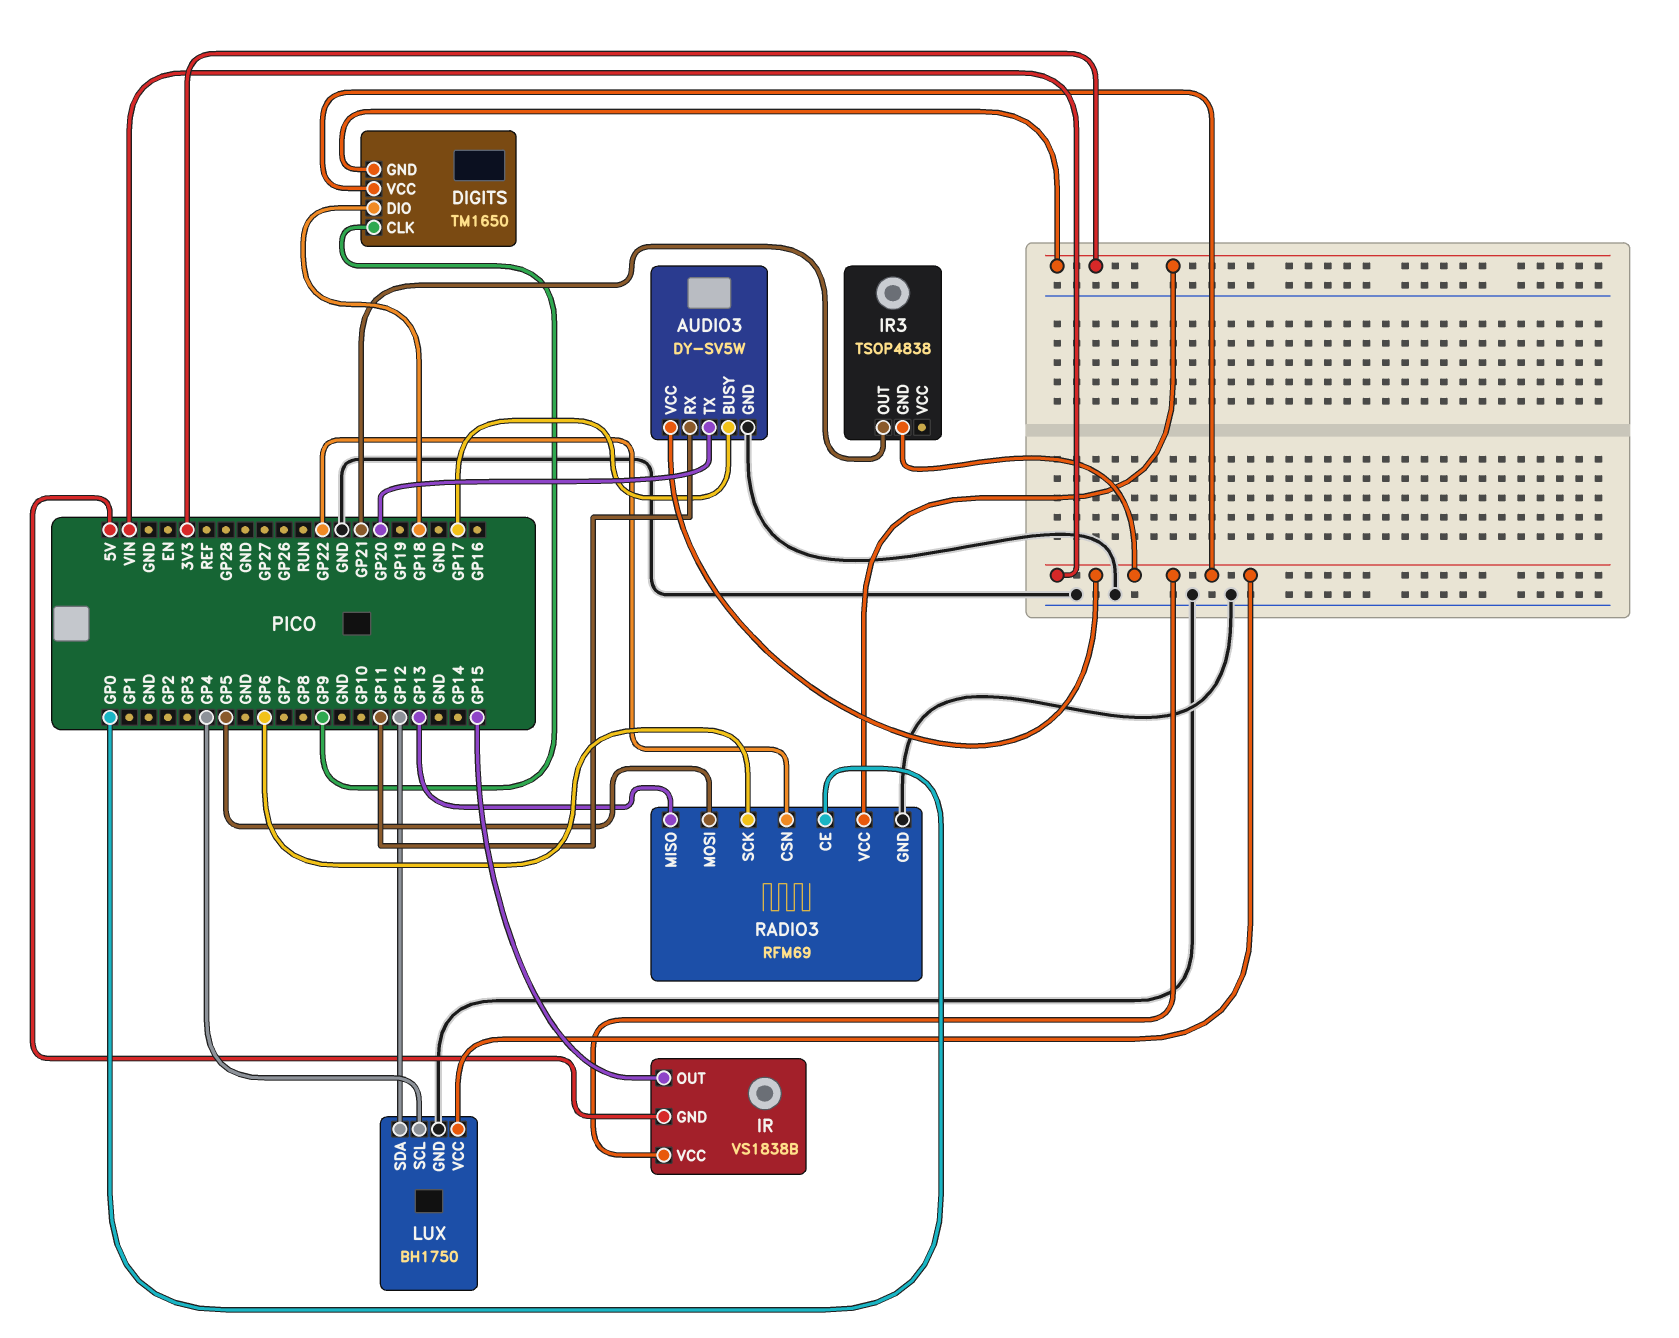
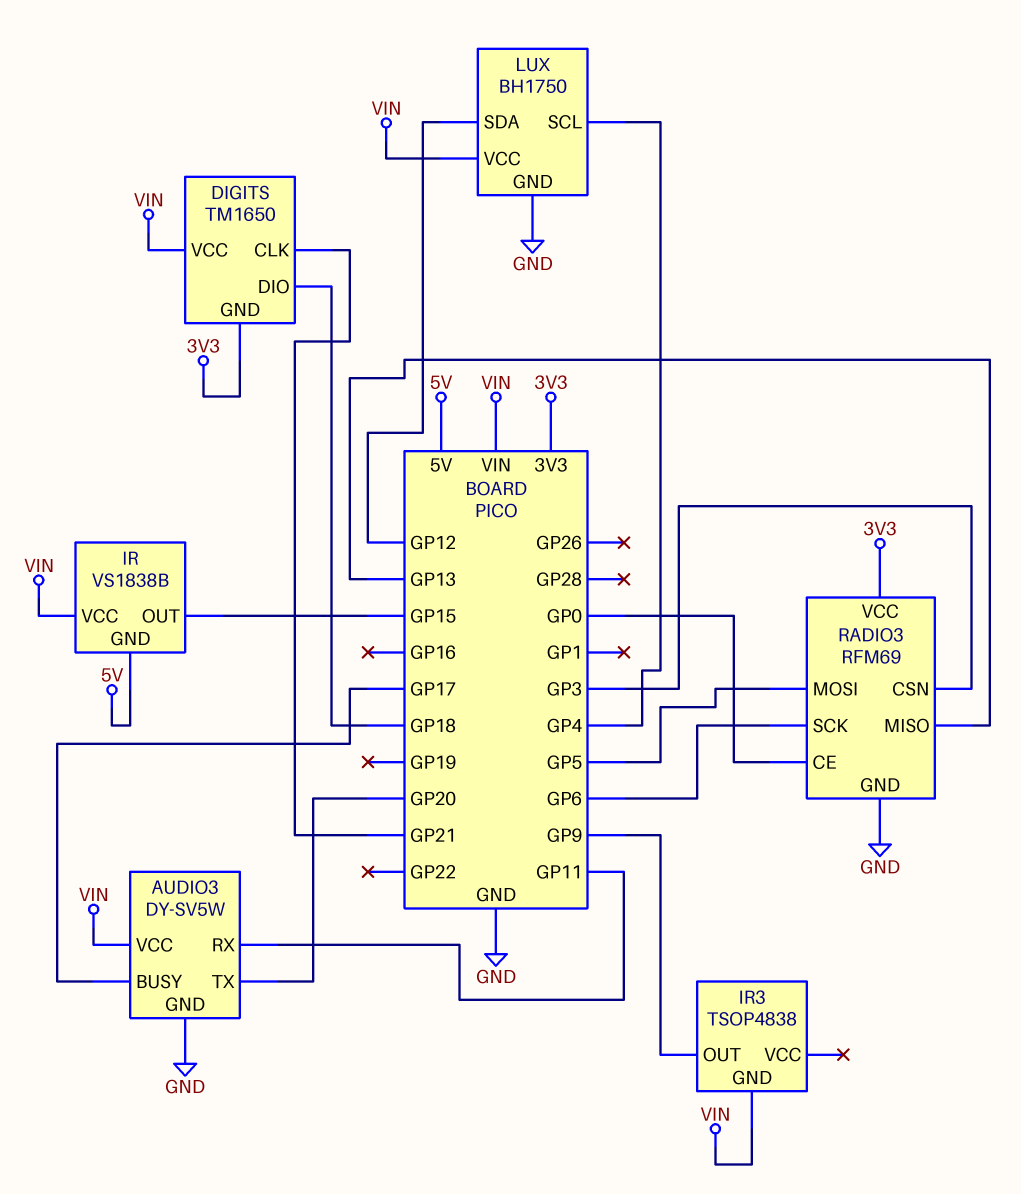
DIGITS pin CLK: GP9 -> GP21
IR3 pin OUT: GP21 -> GP9
RADIO3 pin CSN: GP22 -> GP3

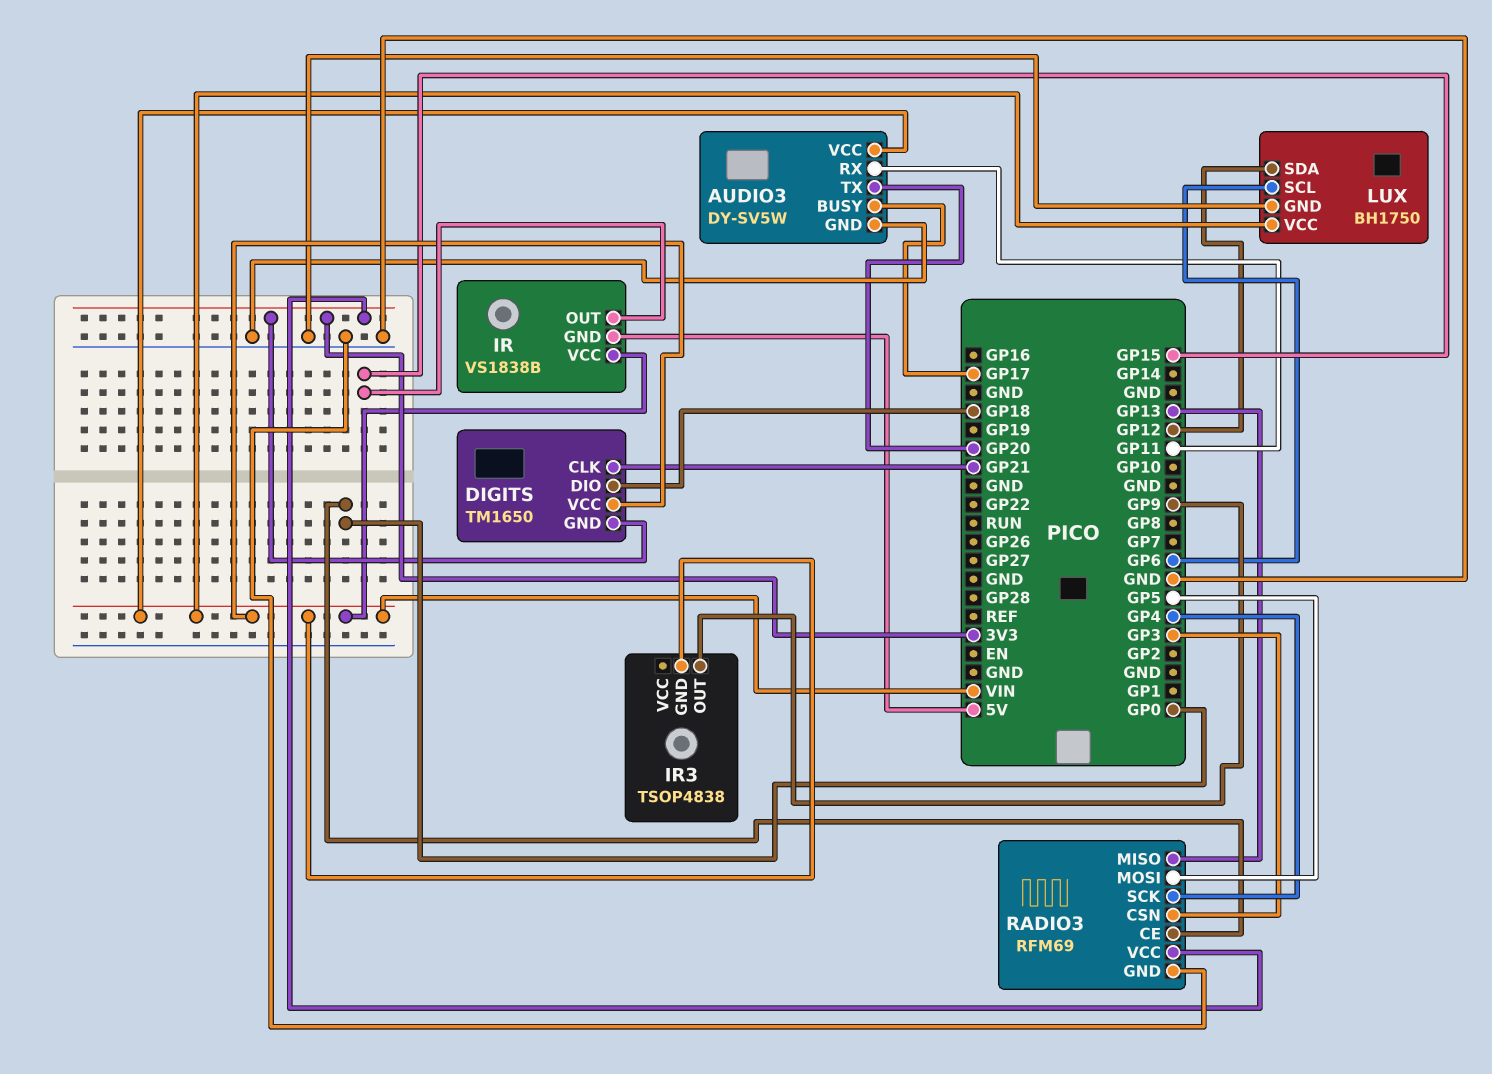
LUX pin SCL: GP4 -> GP6
RADIO3 pin SCK: GP6 -> GP4

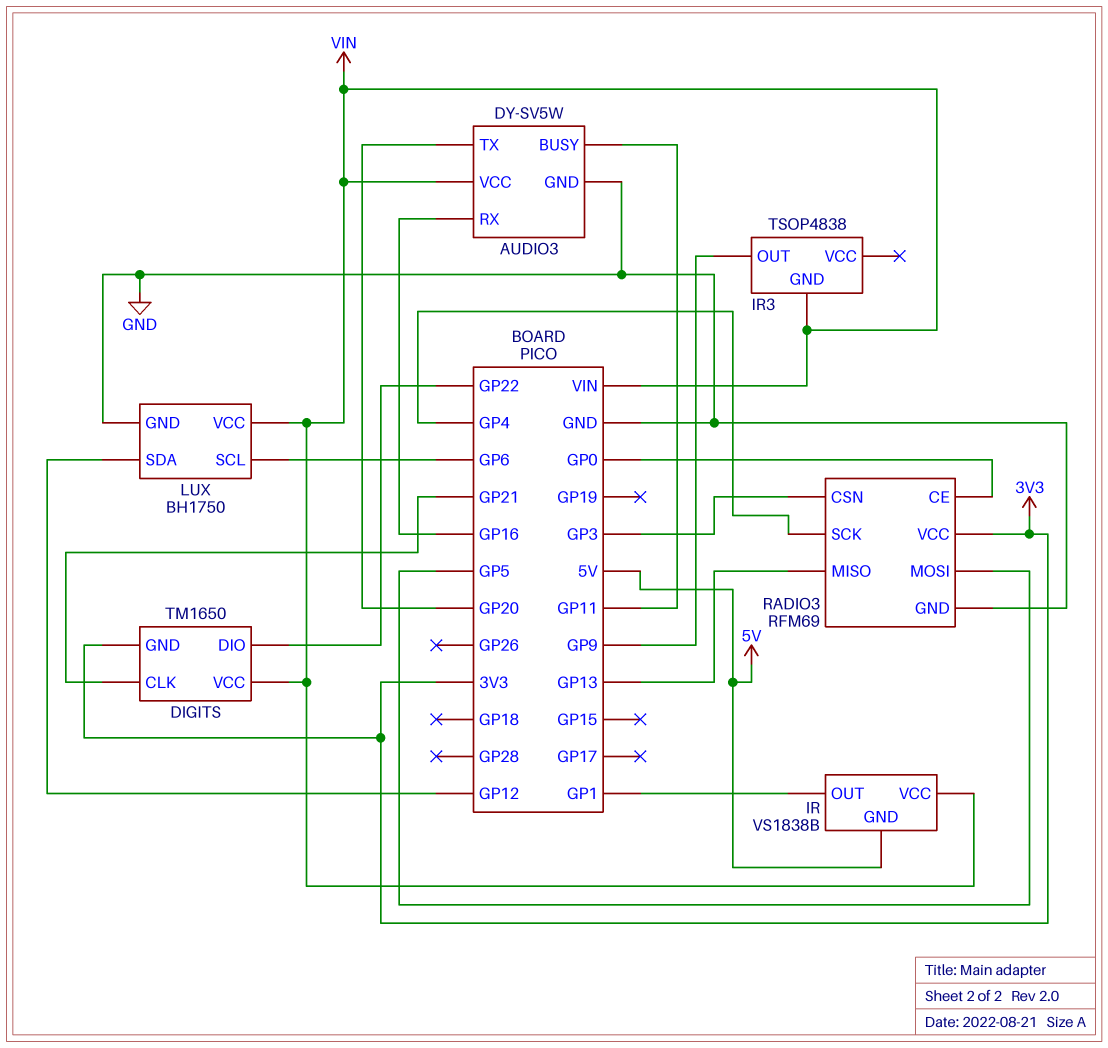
AUDIO3 pin BUSY: GP17 -> GP11
AUDIO3 pin RX: GP11 -> GP16
DIGITS pin DIO: GP18 -> GP22
IR pin OUT: GP15 -> GP1

